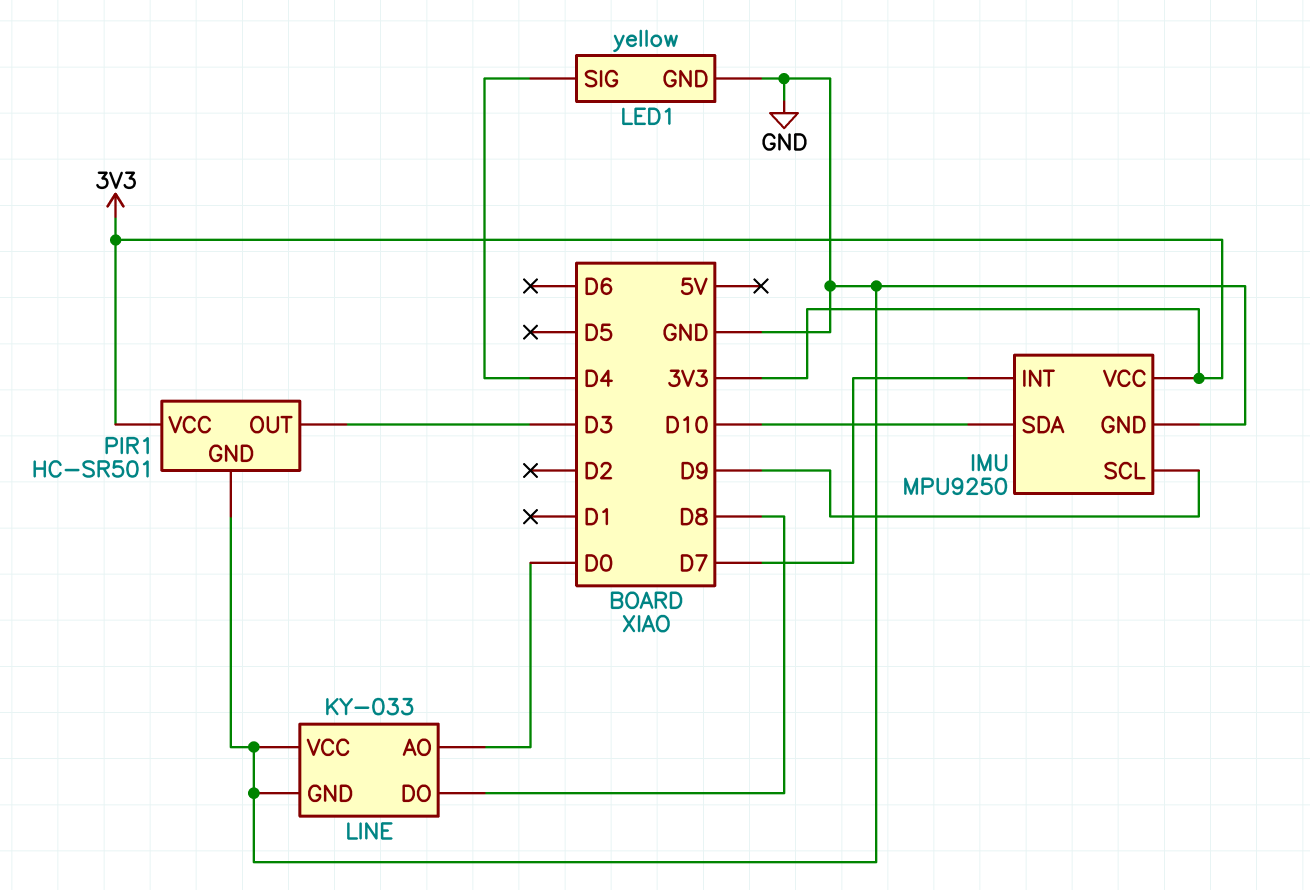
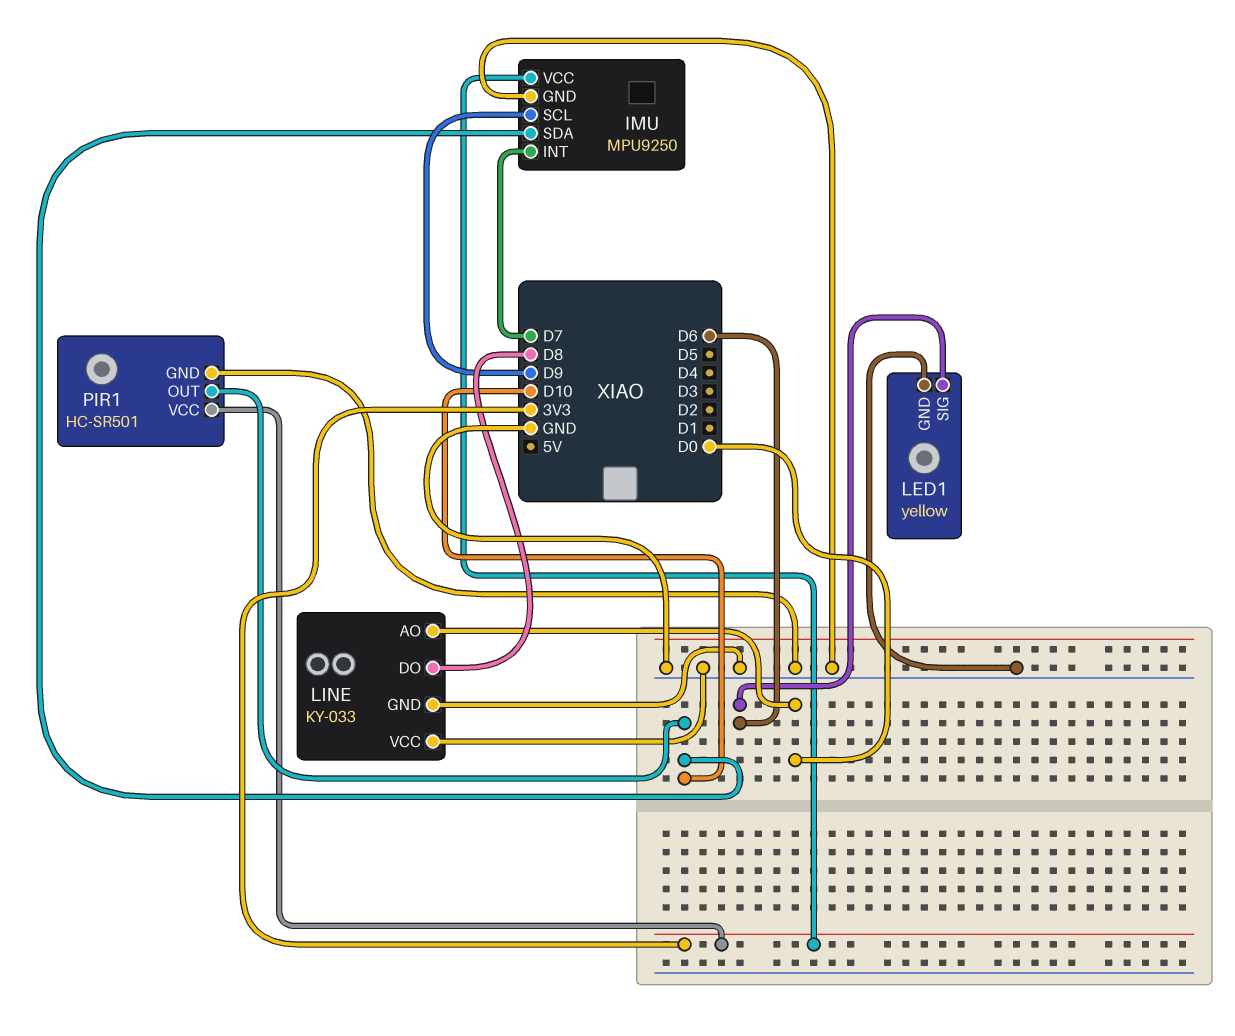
LED1 pin SIG: D4 -> D6
PIR1 pin OUT: D3 -> D10

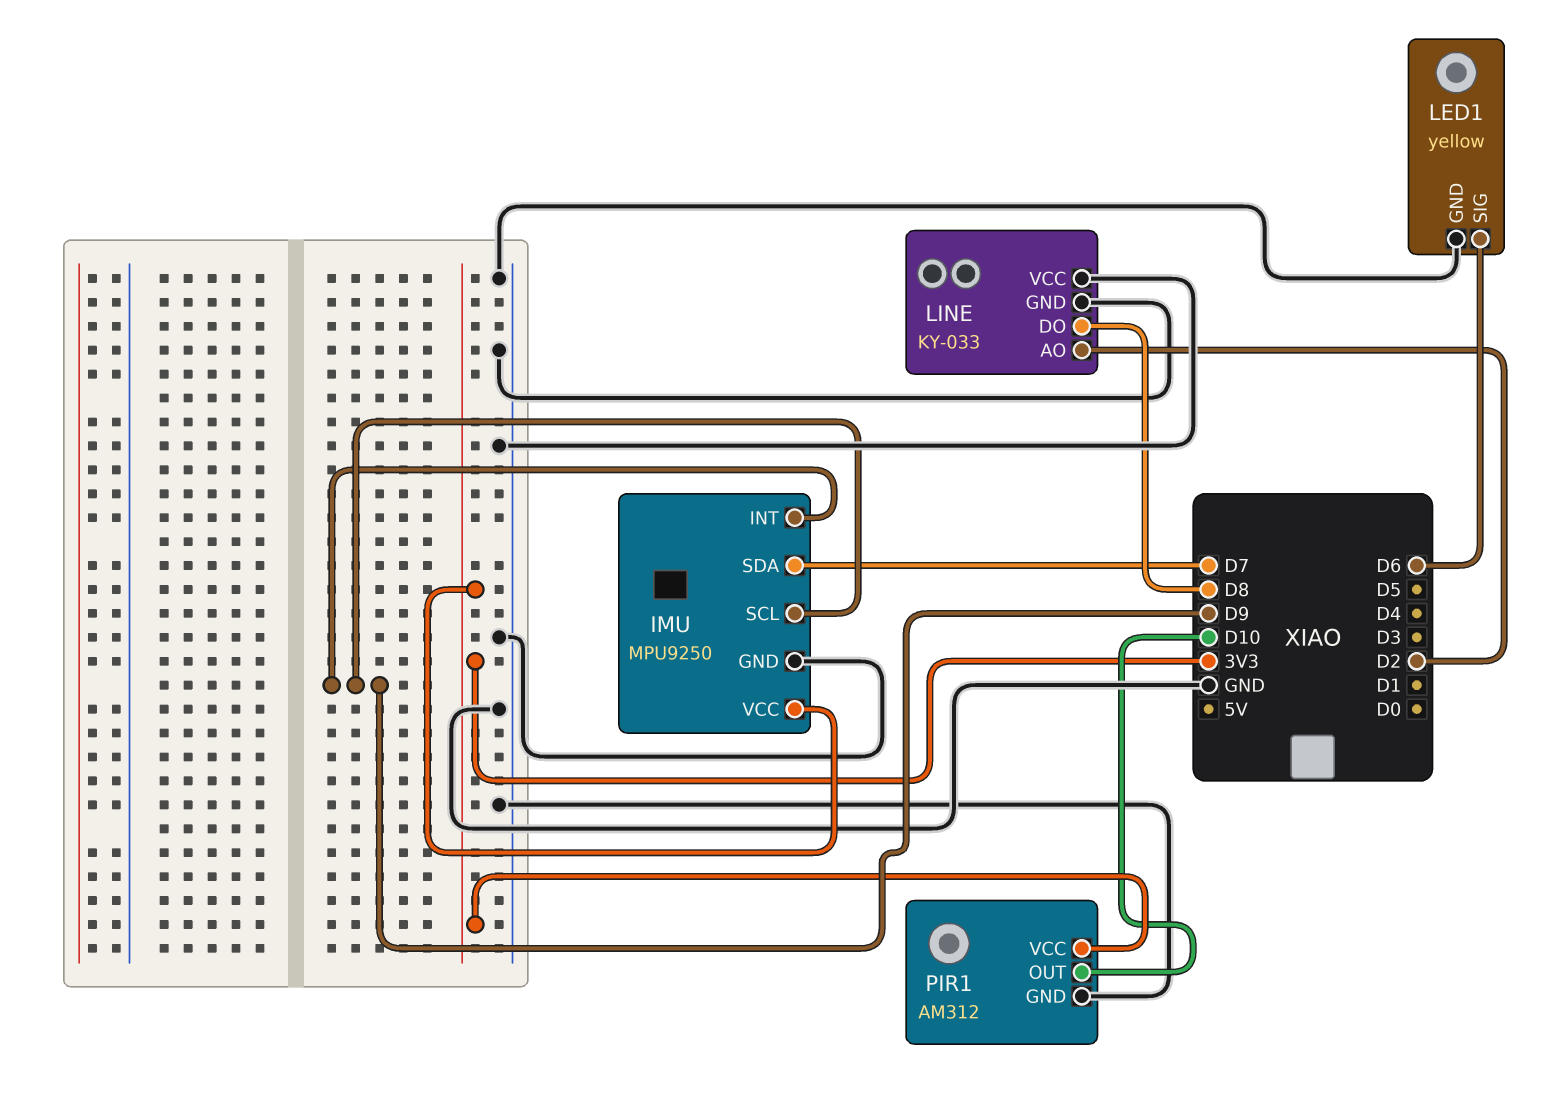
IMU pin INT: D7 -> D9
IMU pin SDA: D10 -> D7
LINE pin AO: D0 -> D2
PIR1: HC-SR501 -> AM312

